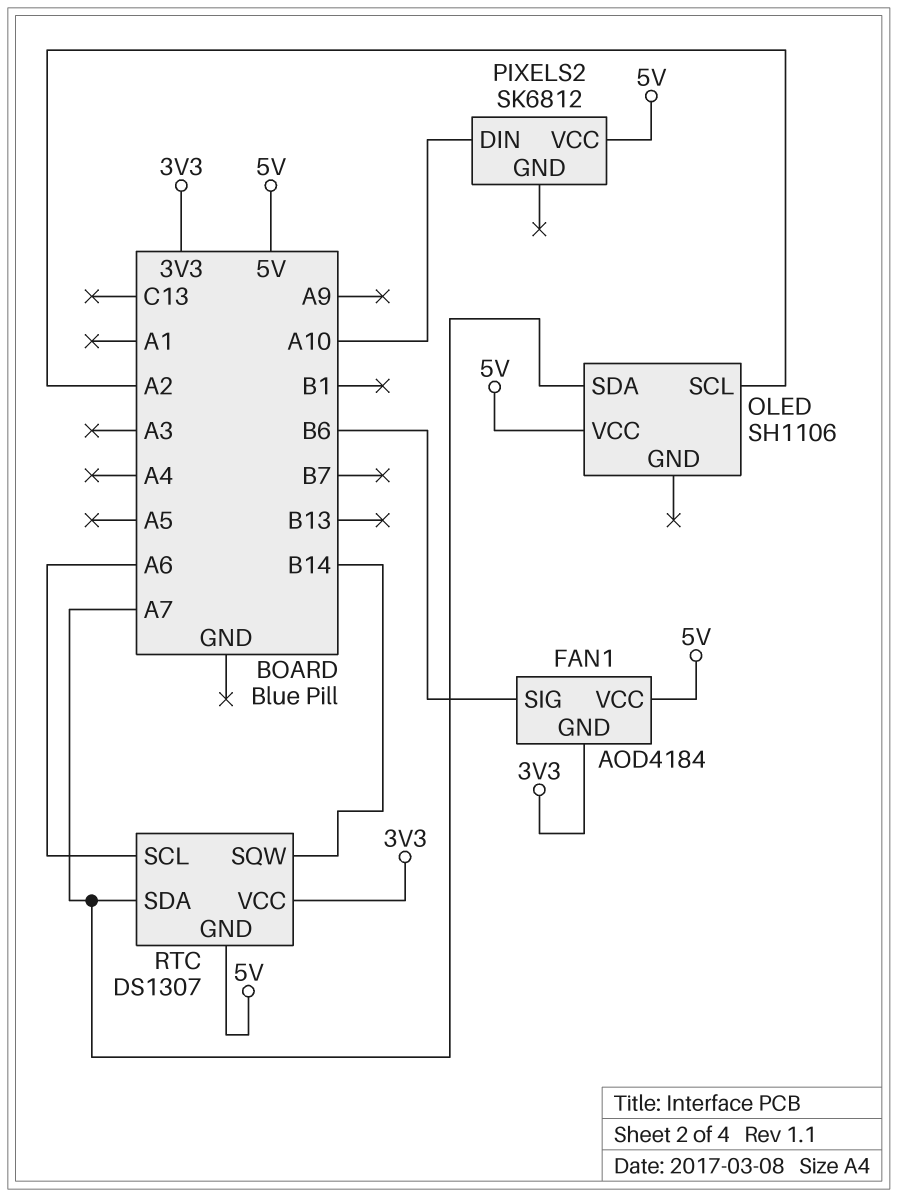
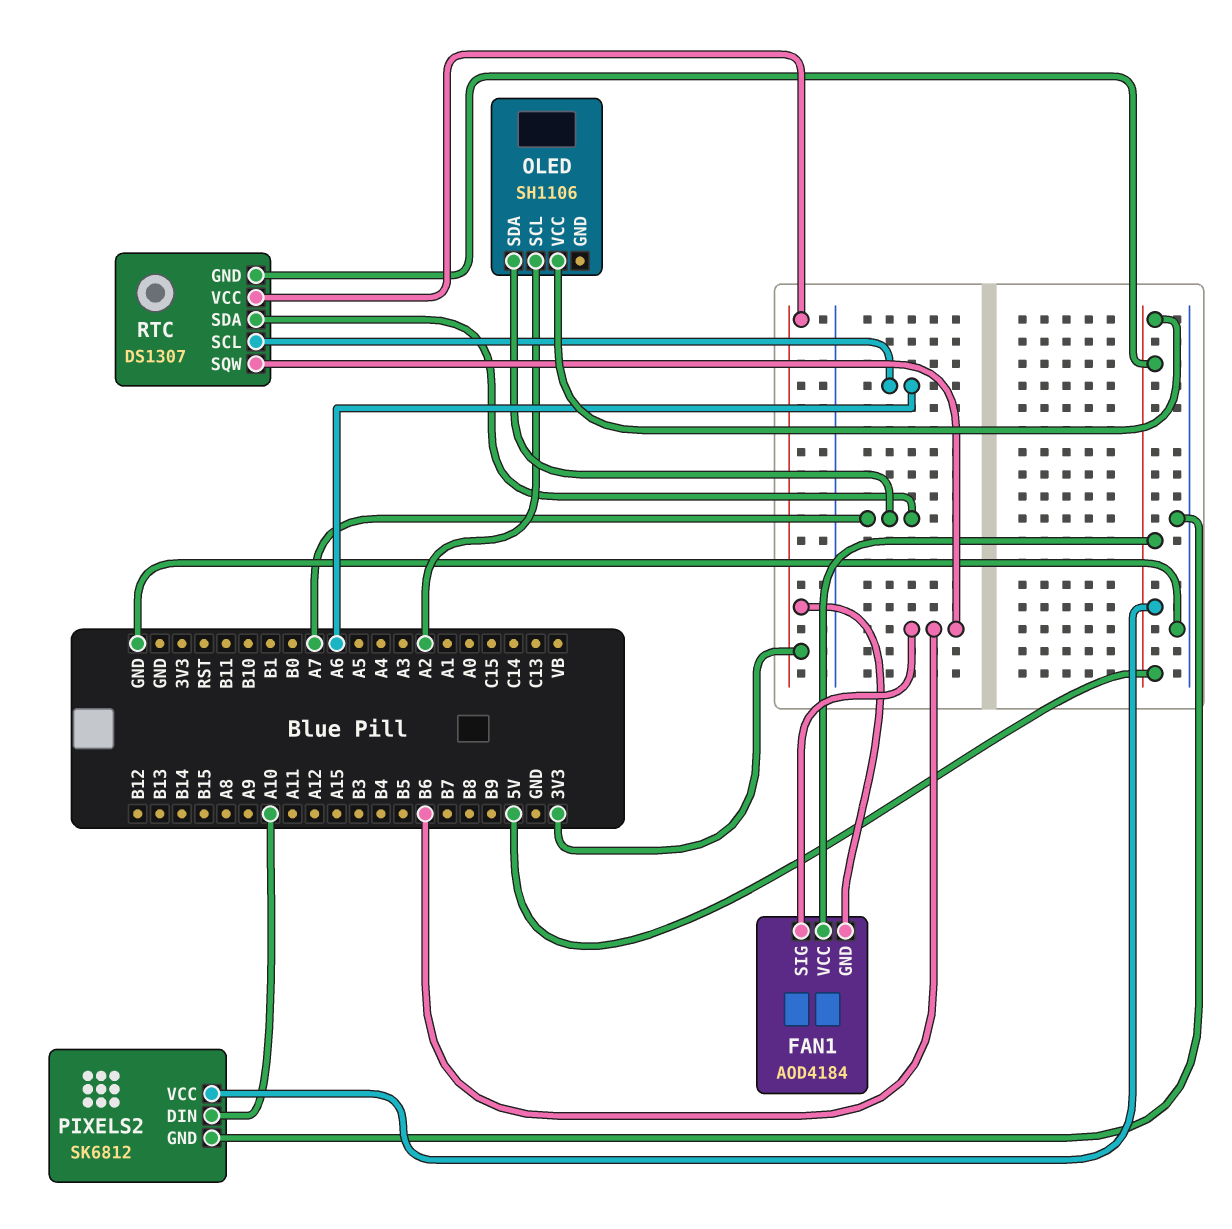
PIXELS2 pin GND: none -> GND
RTC pin SQW: B14 -> B6

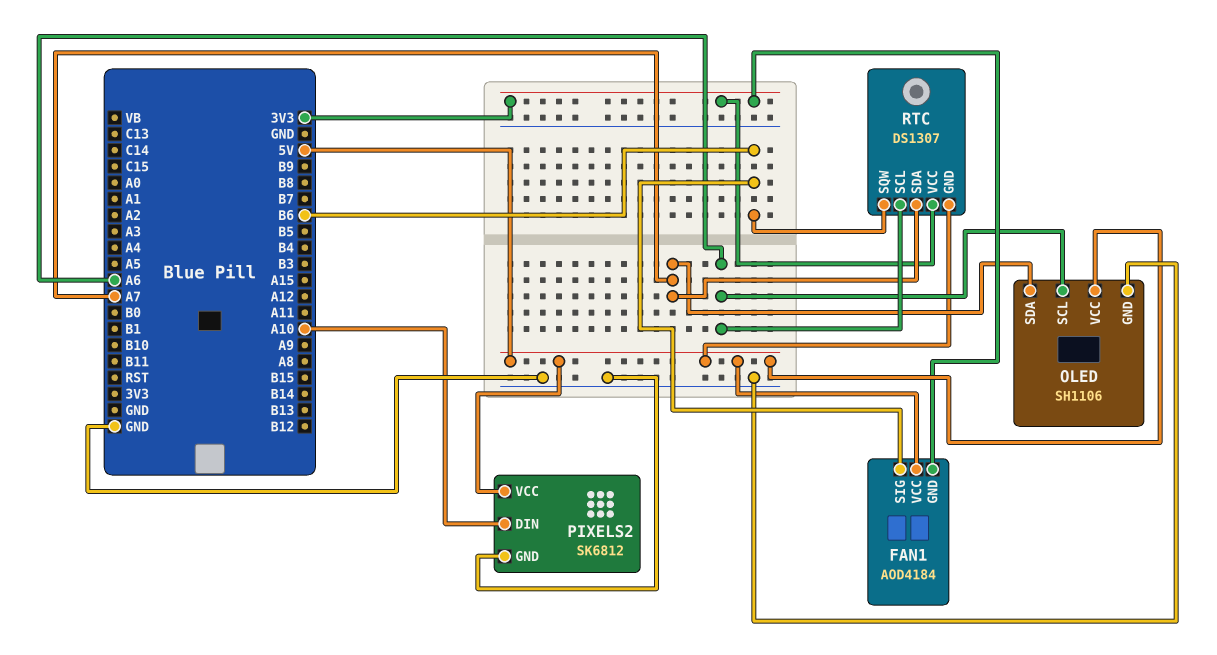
OLED pin GND: none -> GND
OLED pin SCL: A2 -> A6

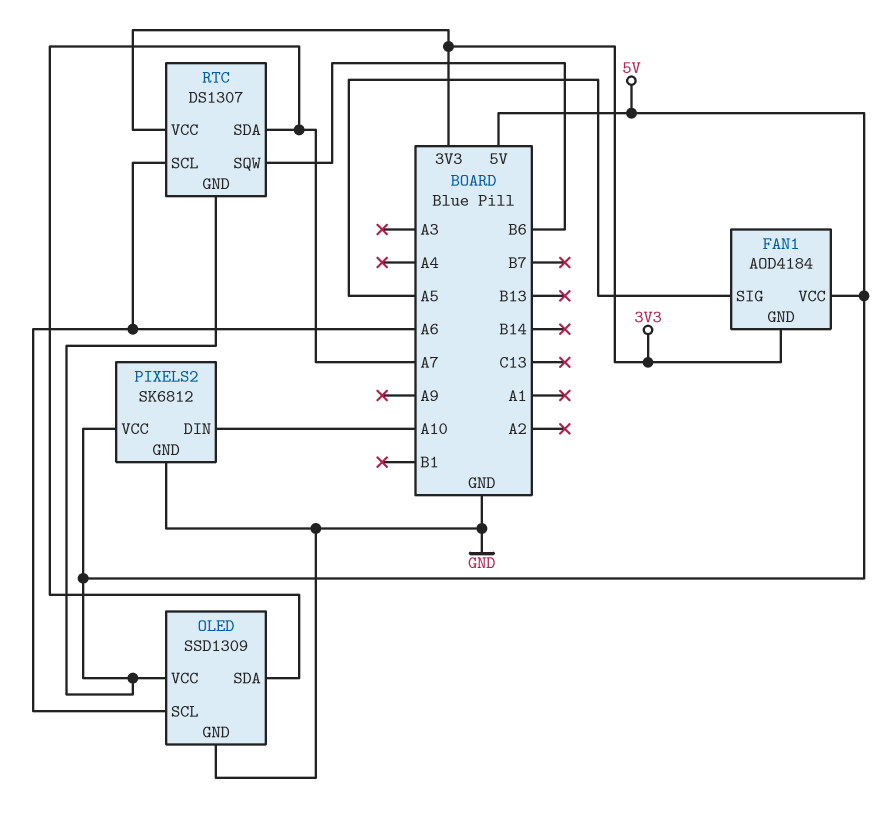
FAN1 pin SIG: B6 -> A5
OLED: SH1106 -> SSD1309

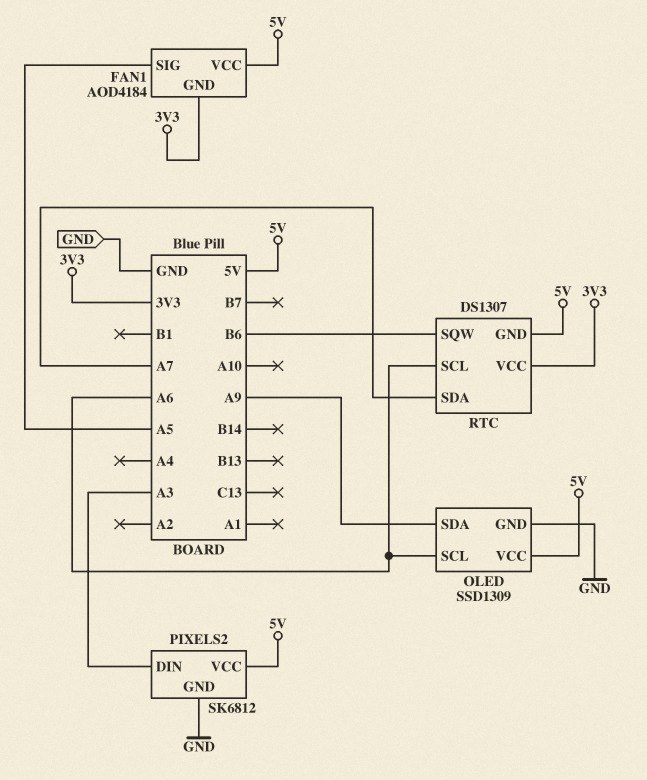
OLED pin SDA: A7 -> A9
PIXELS2 pin DIN: A10 -> A3

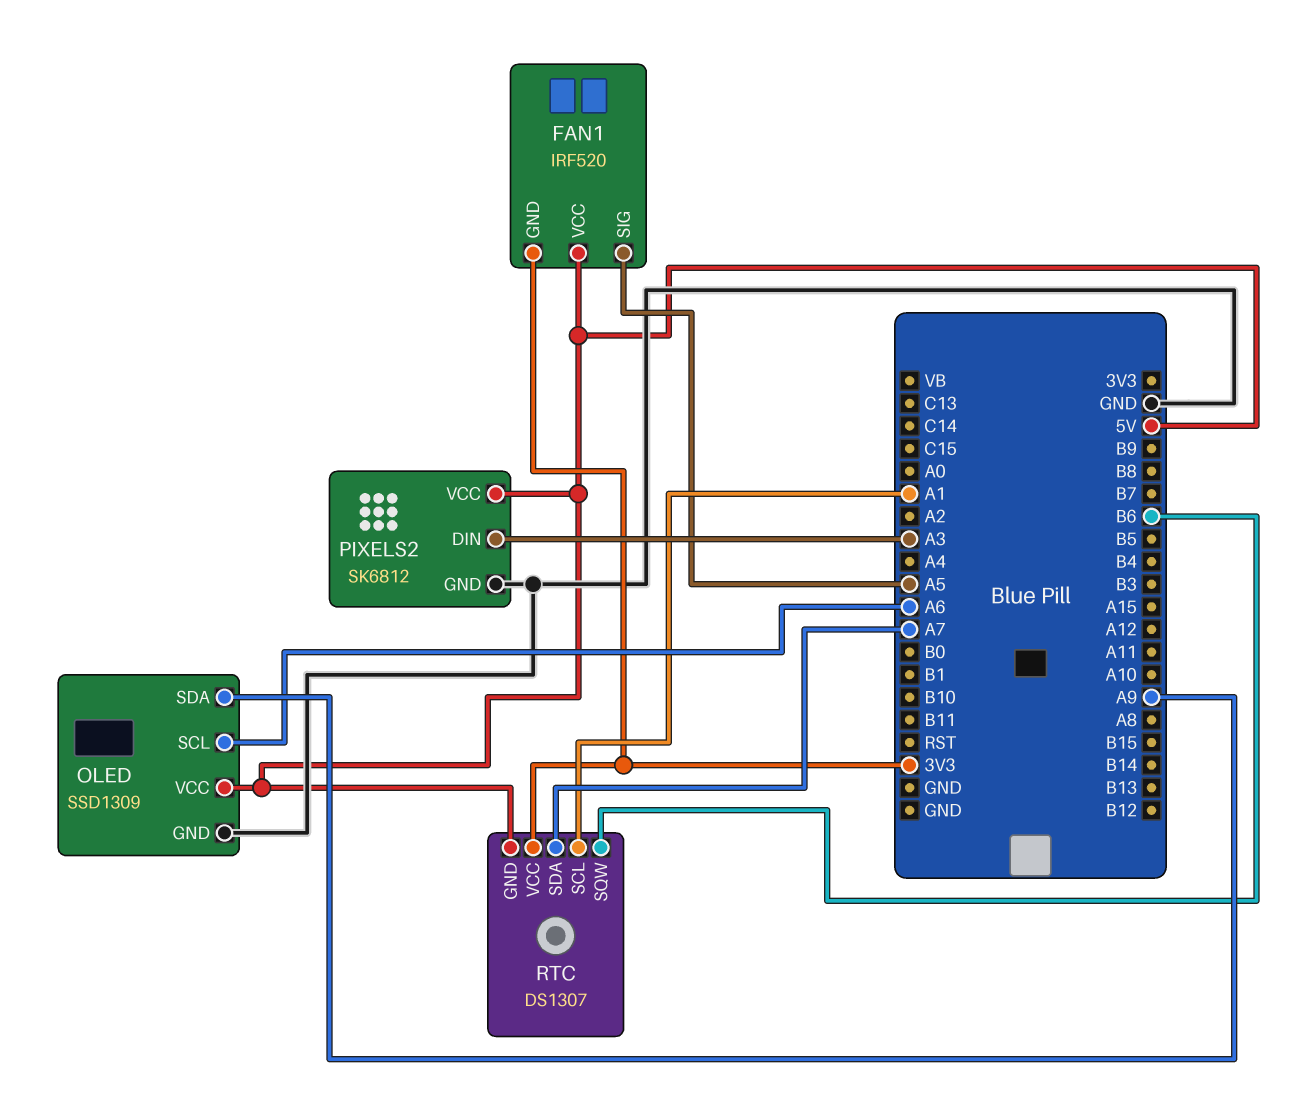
FAN1: AOD4184 -> IRF520
RTC pin SCL: A6 -> A1

